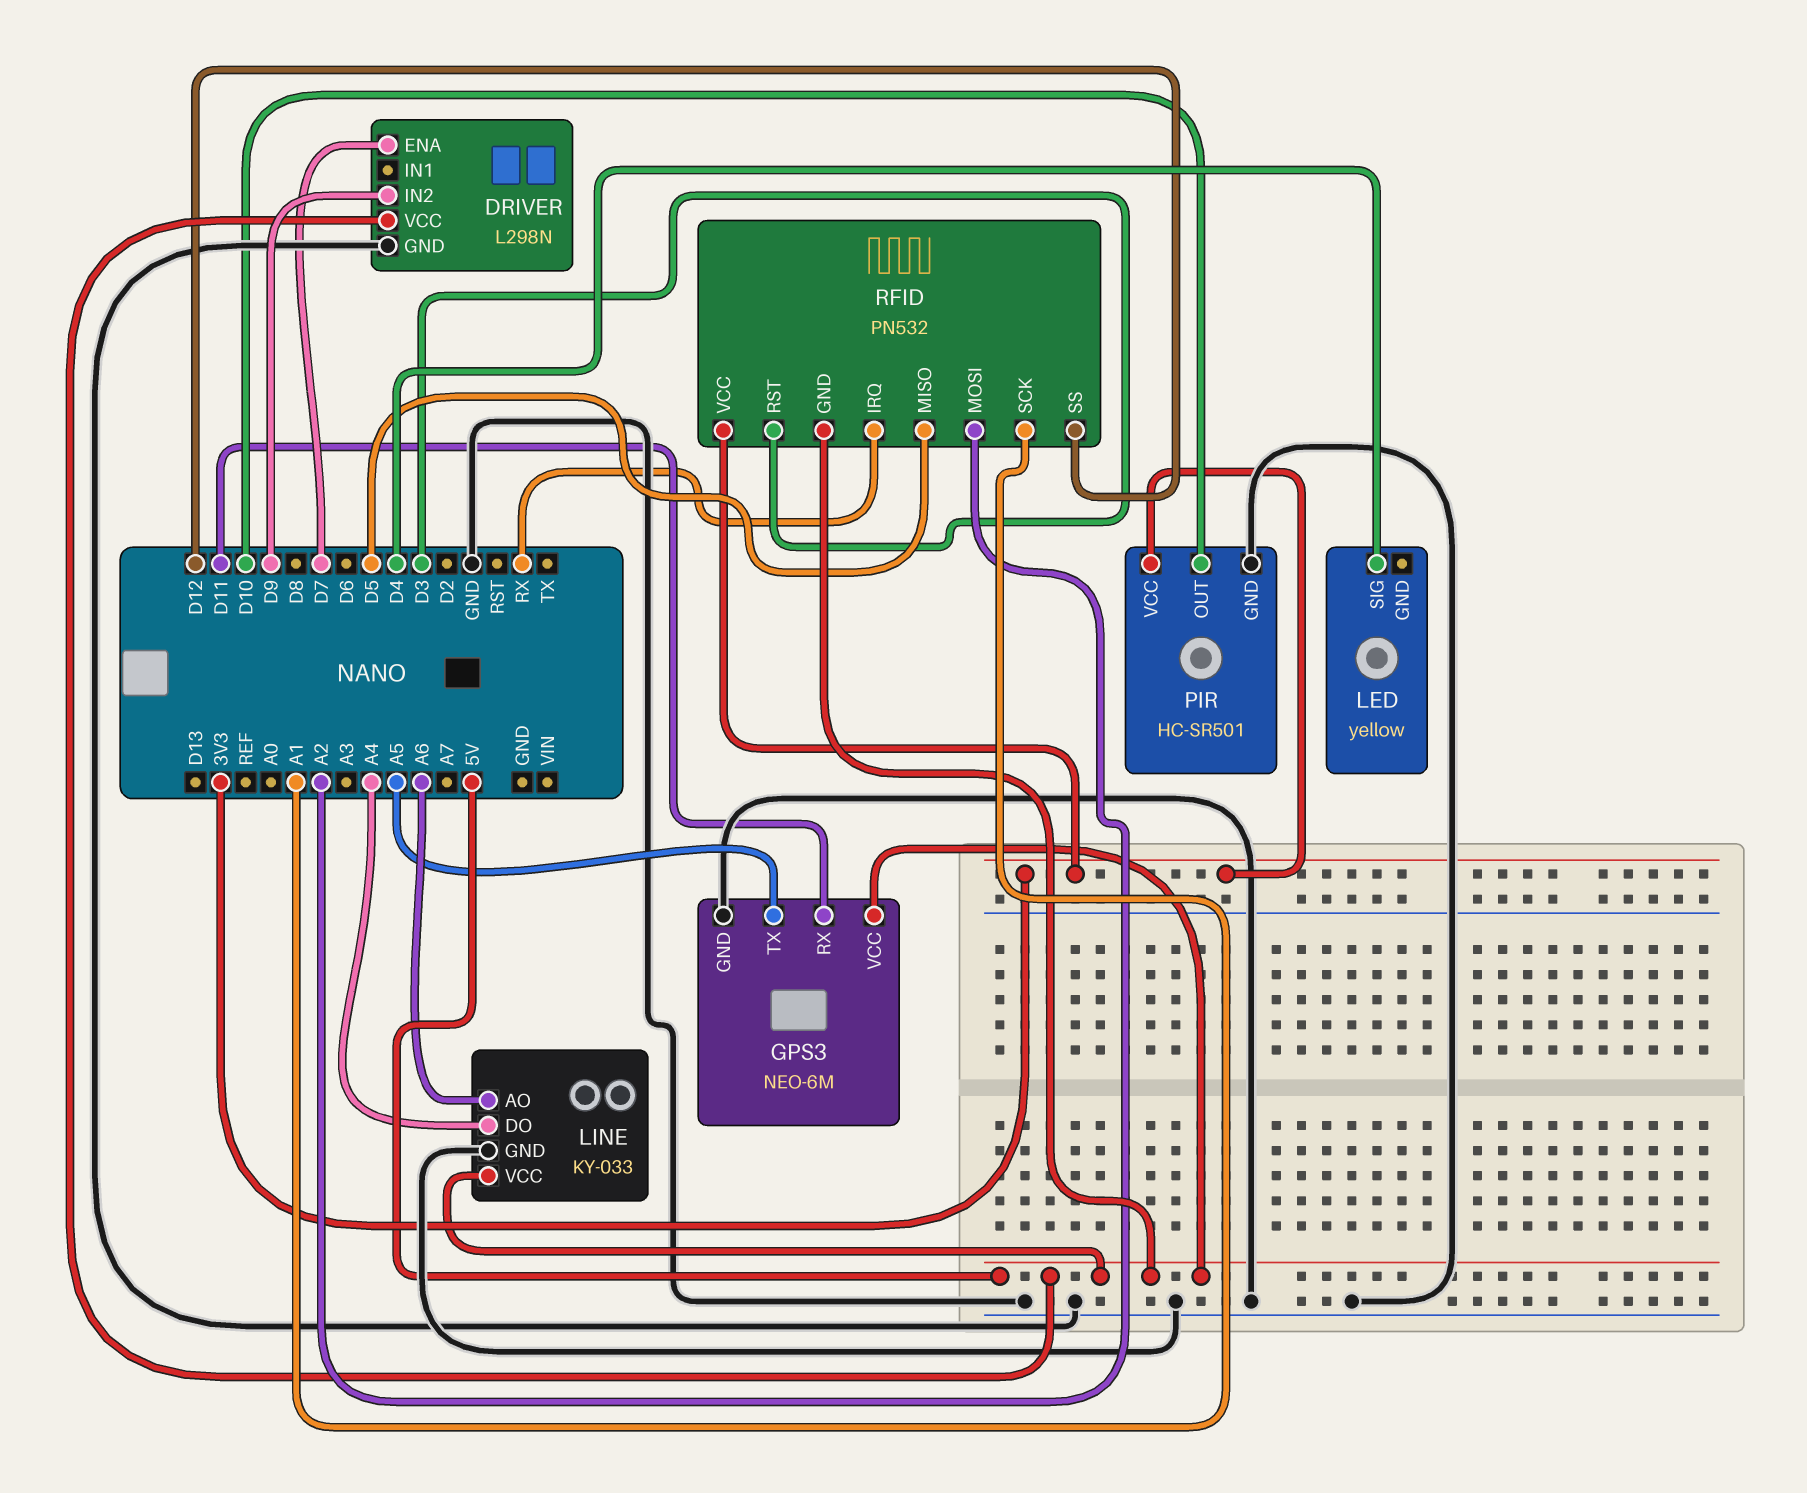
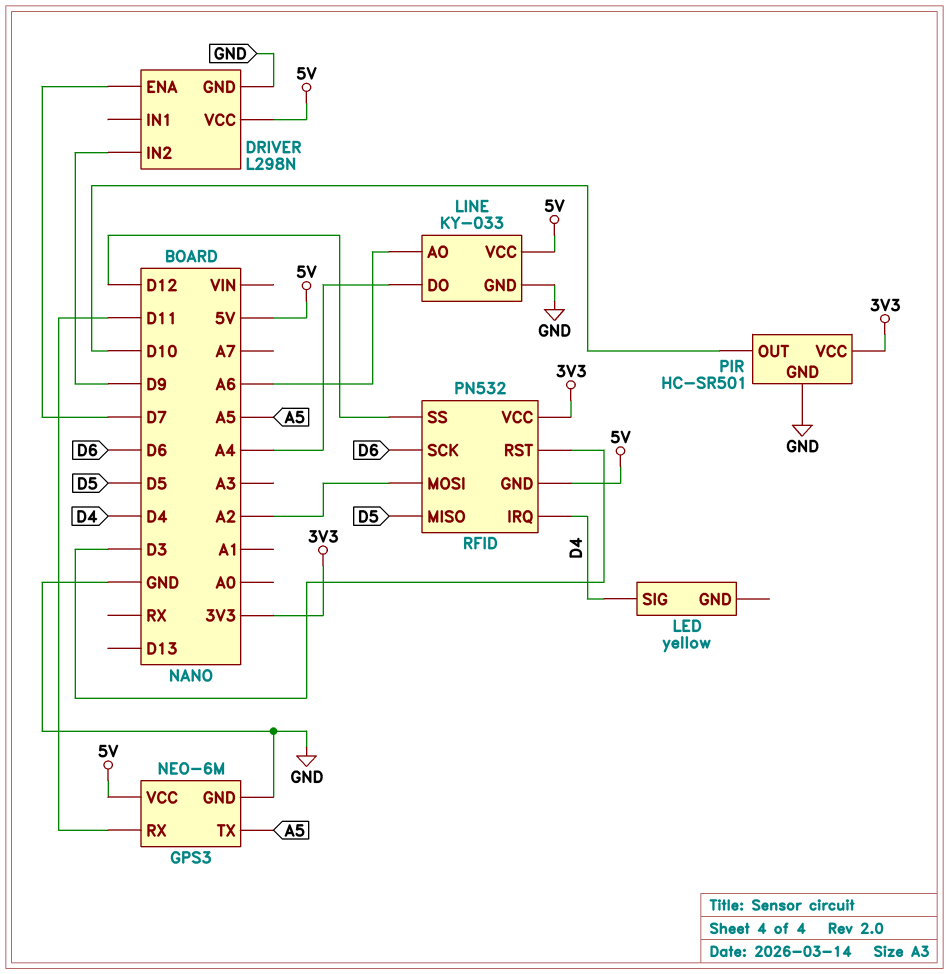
RFID pin IRQ: RX -> D4
RFID pin SCK: A1 -> D6

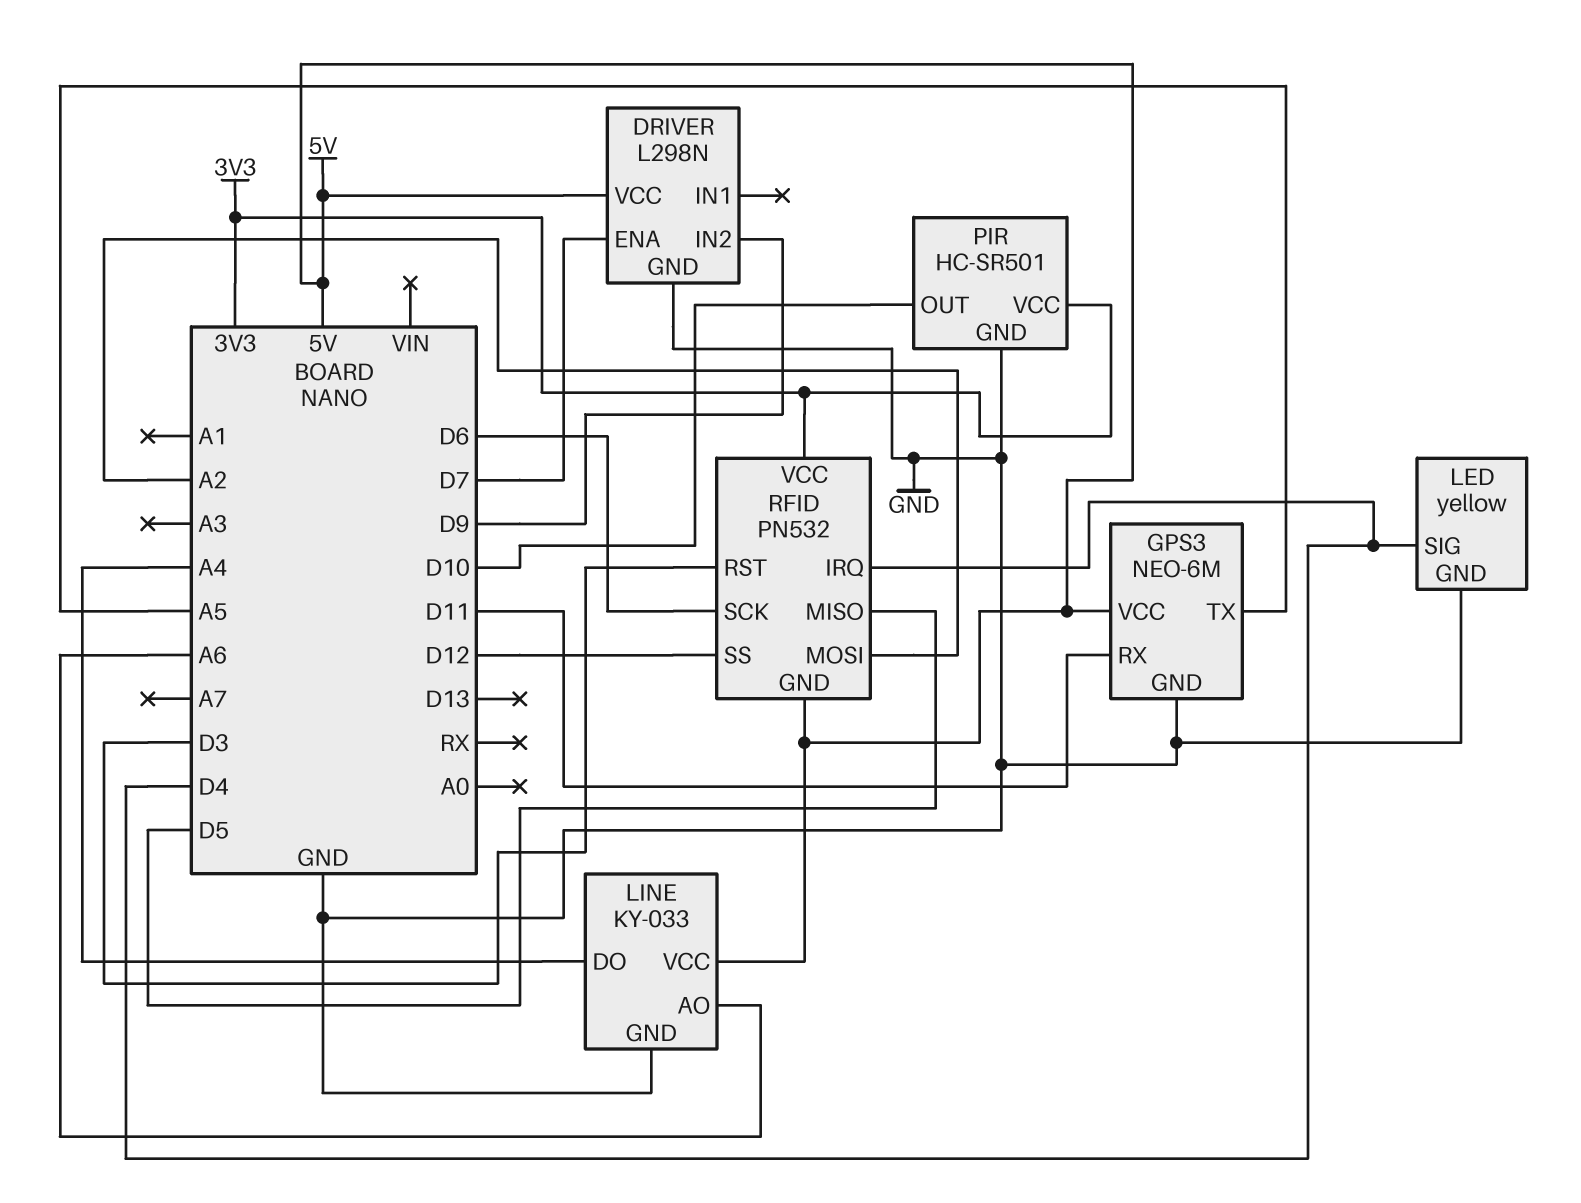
LED pin GND: none -> GND

